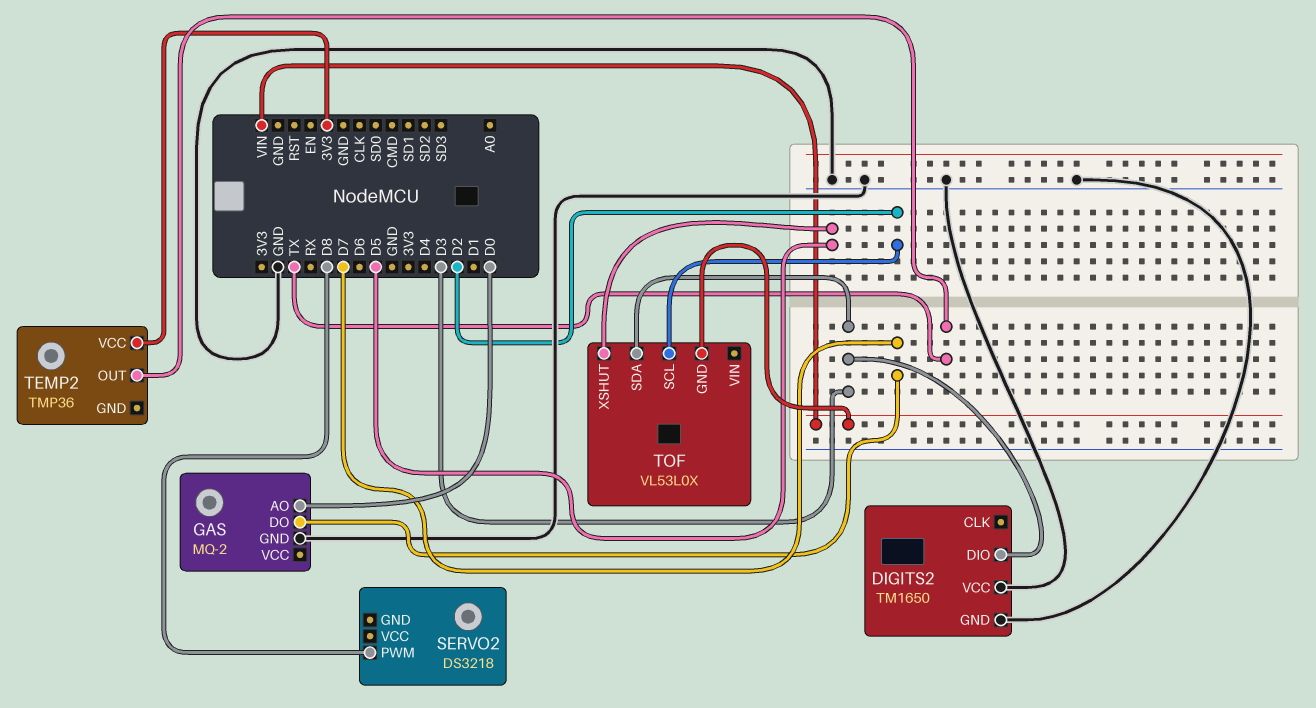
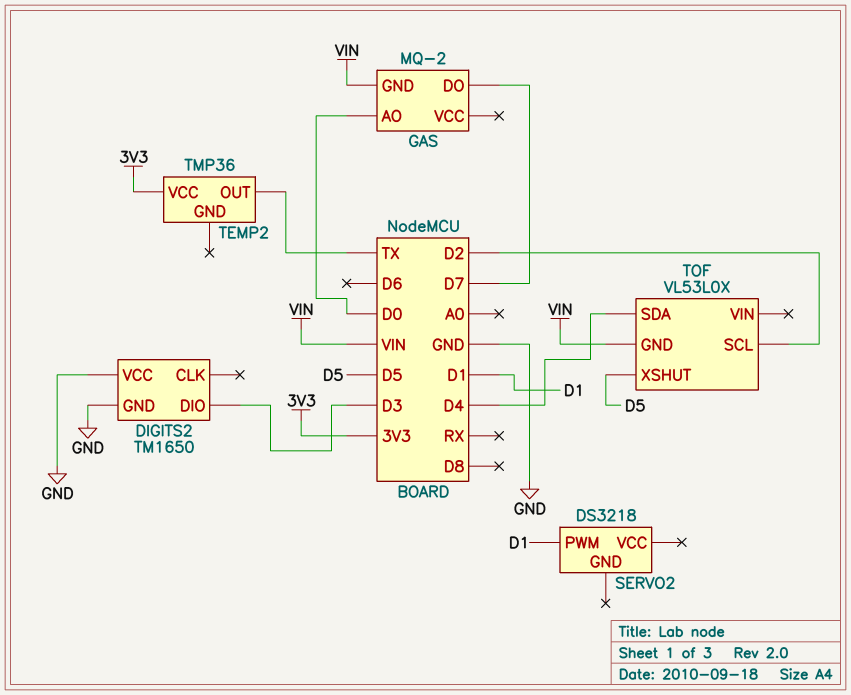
GAS pin GND: GND -> VIN
SERVO2 pin PWM: D8 -> D1
TOF pin SDA: D3 -> D4

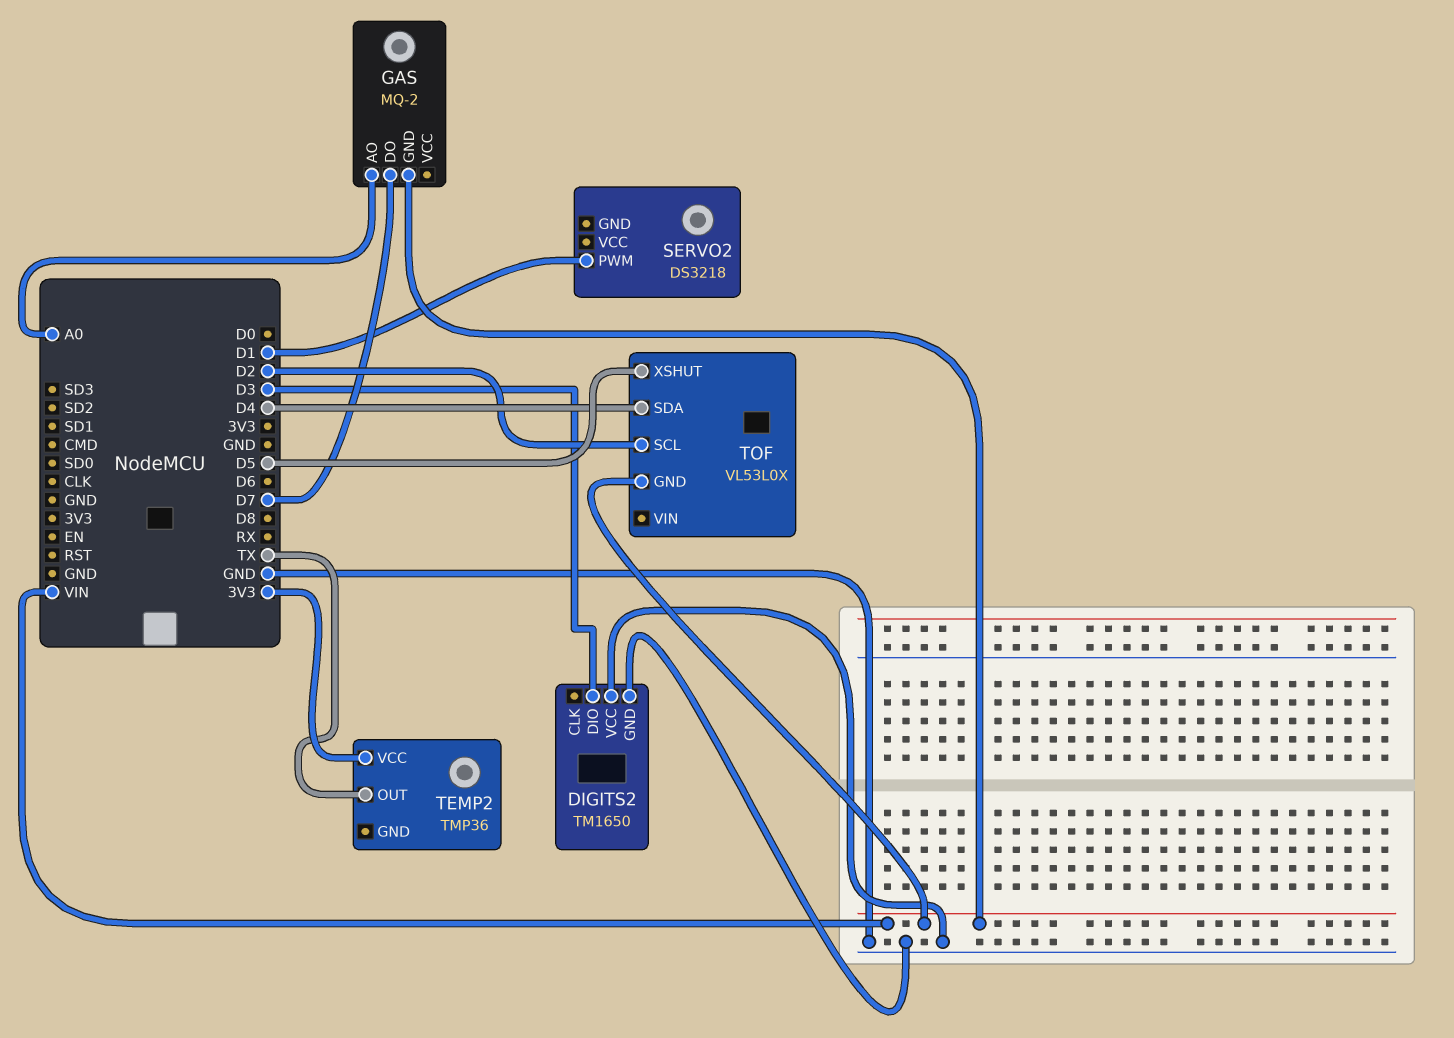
GAS pin AO: D0 -> A0

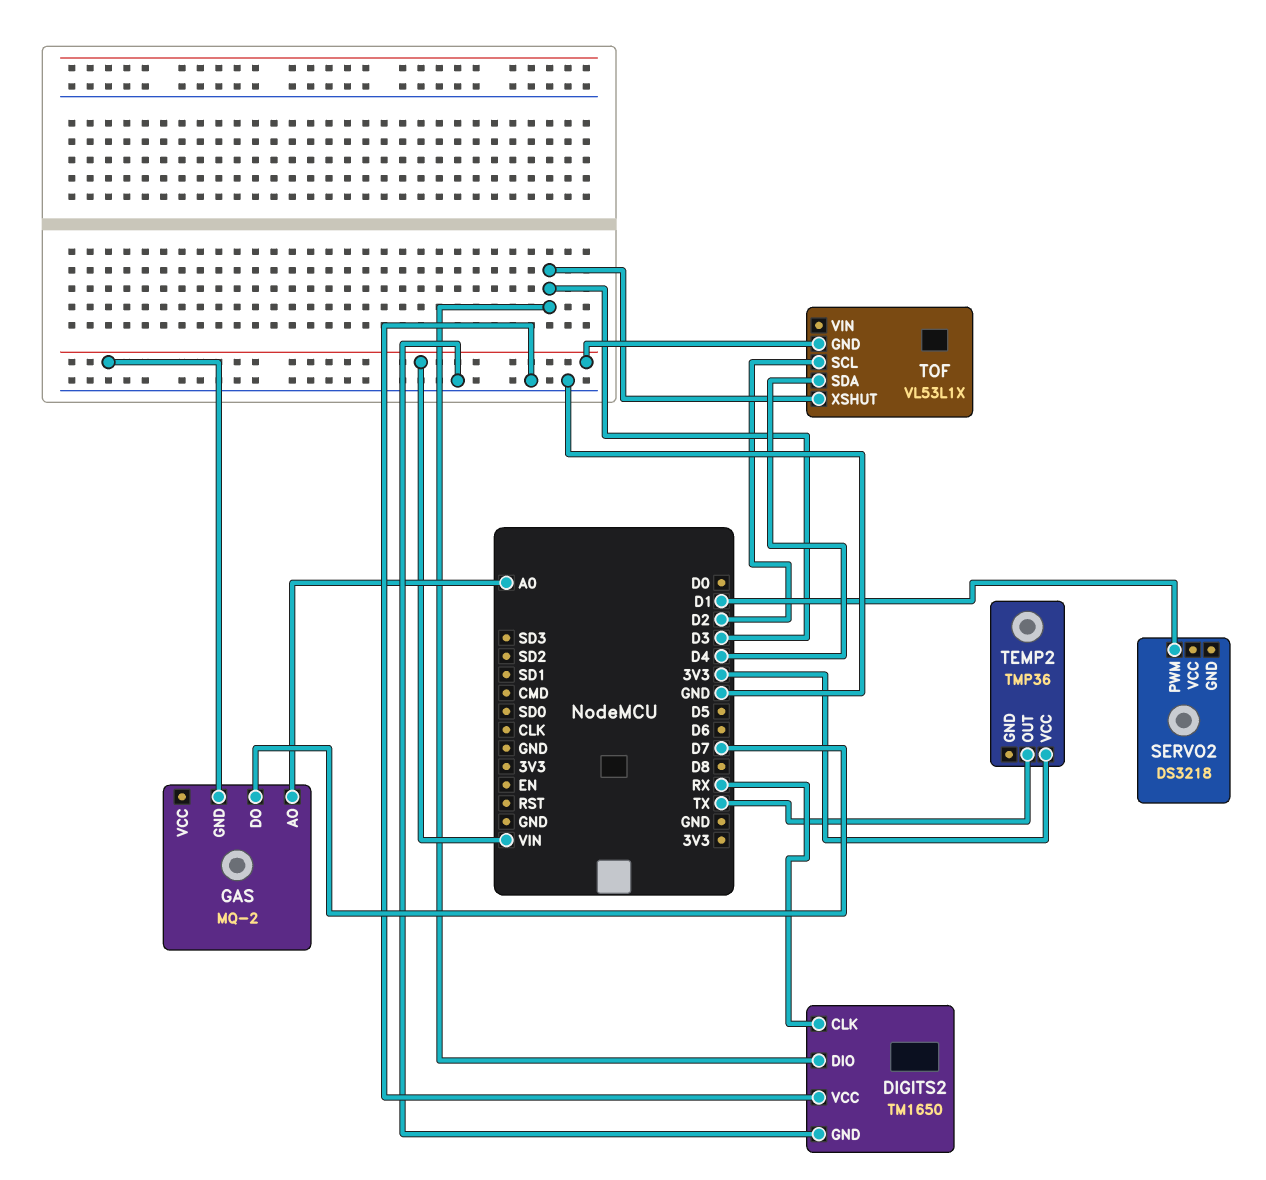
DIGITS2 pin CLK: none -> RX
TOF: VL53L0X -> VL53L1X
TOF pin XSHUT: D5 -> D3

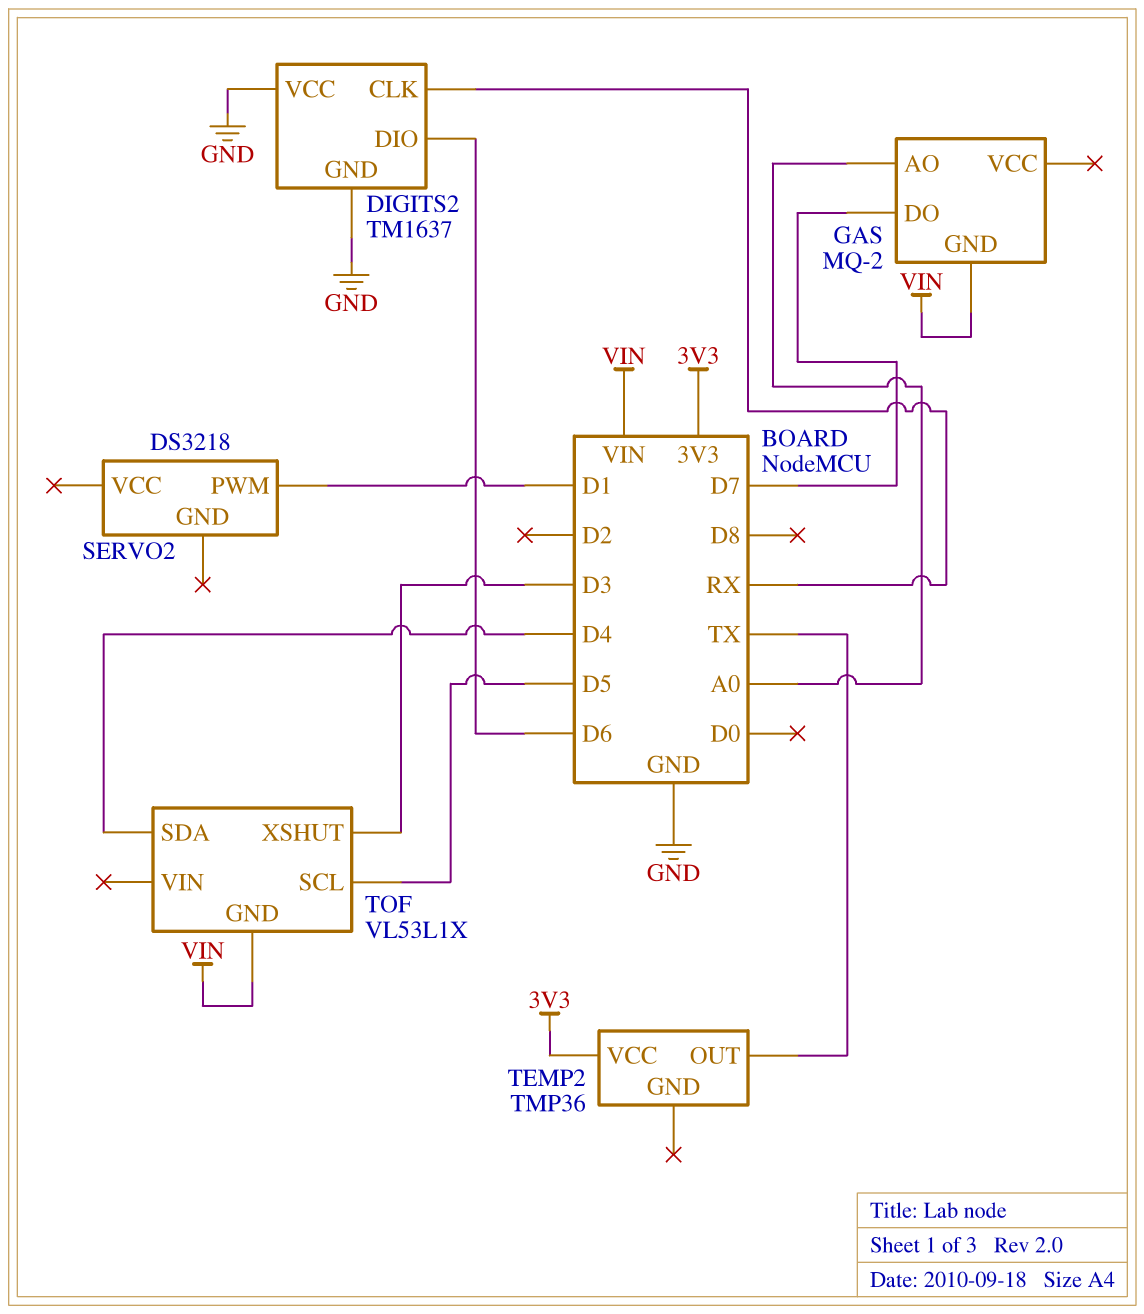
DIGITS2: TM1650 -> TM1637
DIGITS2 pin DIO: D3 -> D6
TOF pin SCL: D2 -> D5

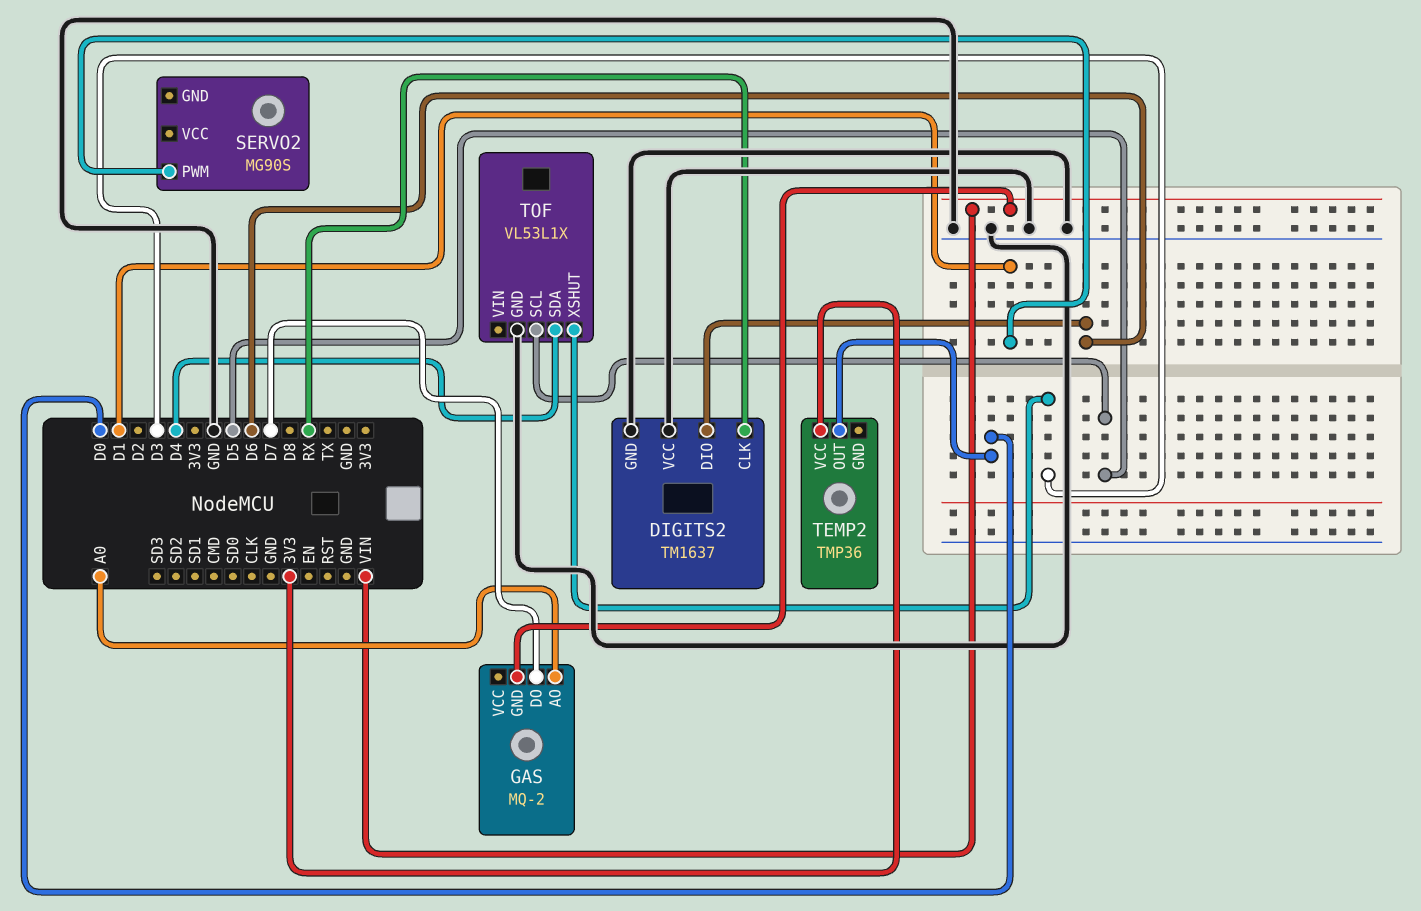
SERVO2: DS3218 -> MG90S
TEMP2 pin OUT: TX -> D0
TOF pin GND: VIN -> GND

